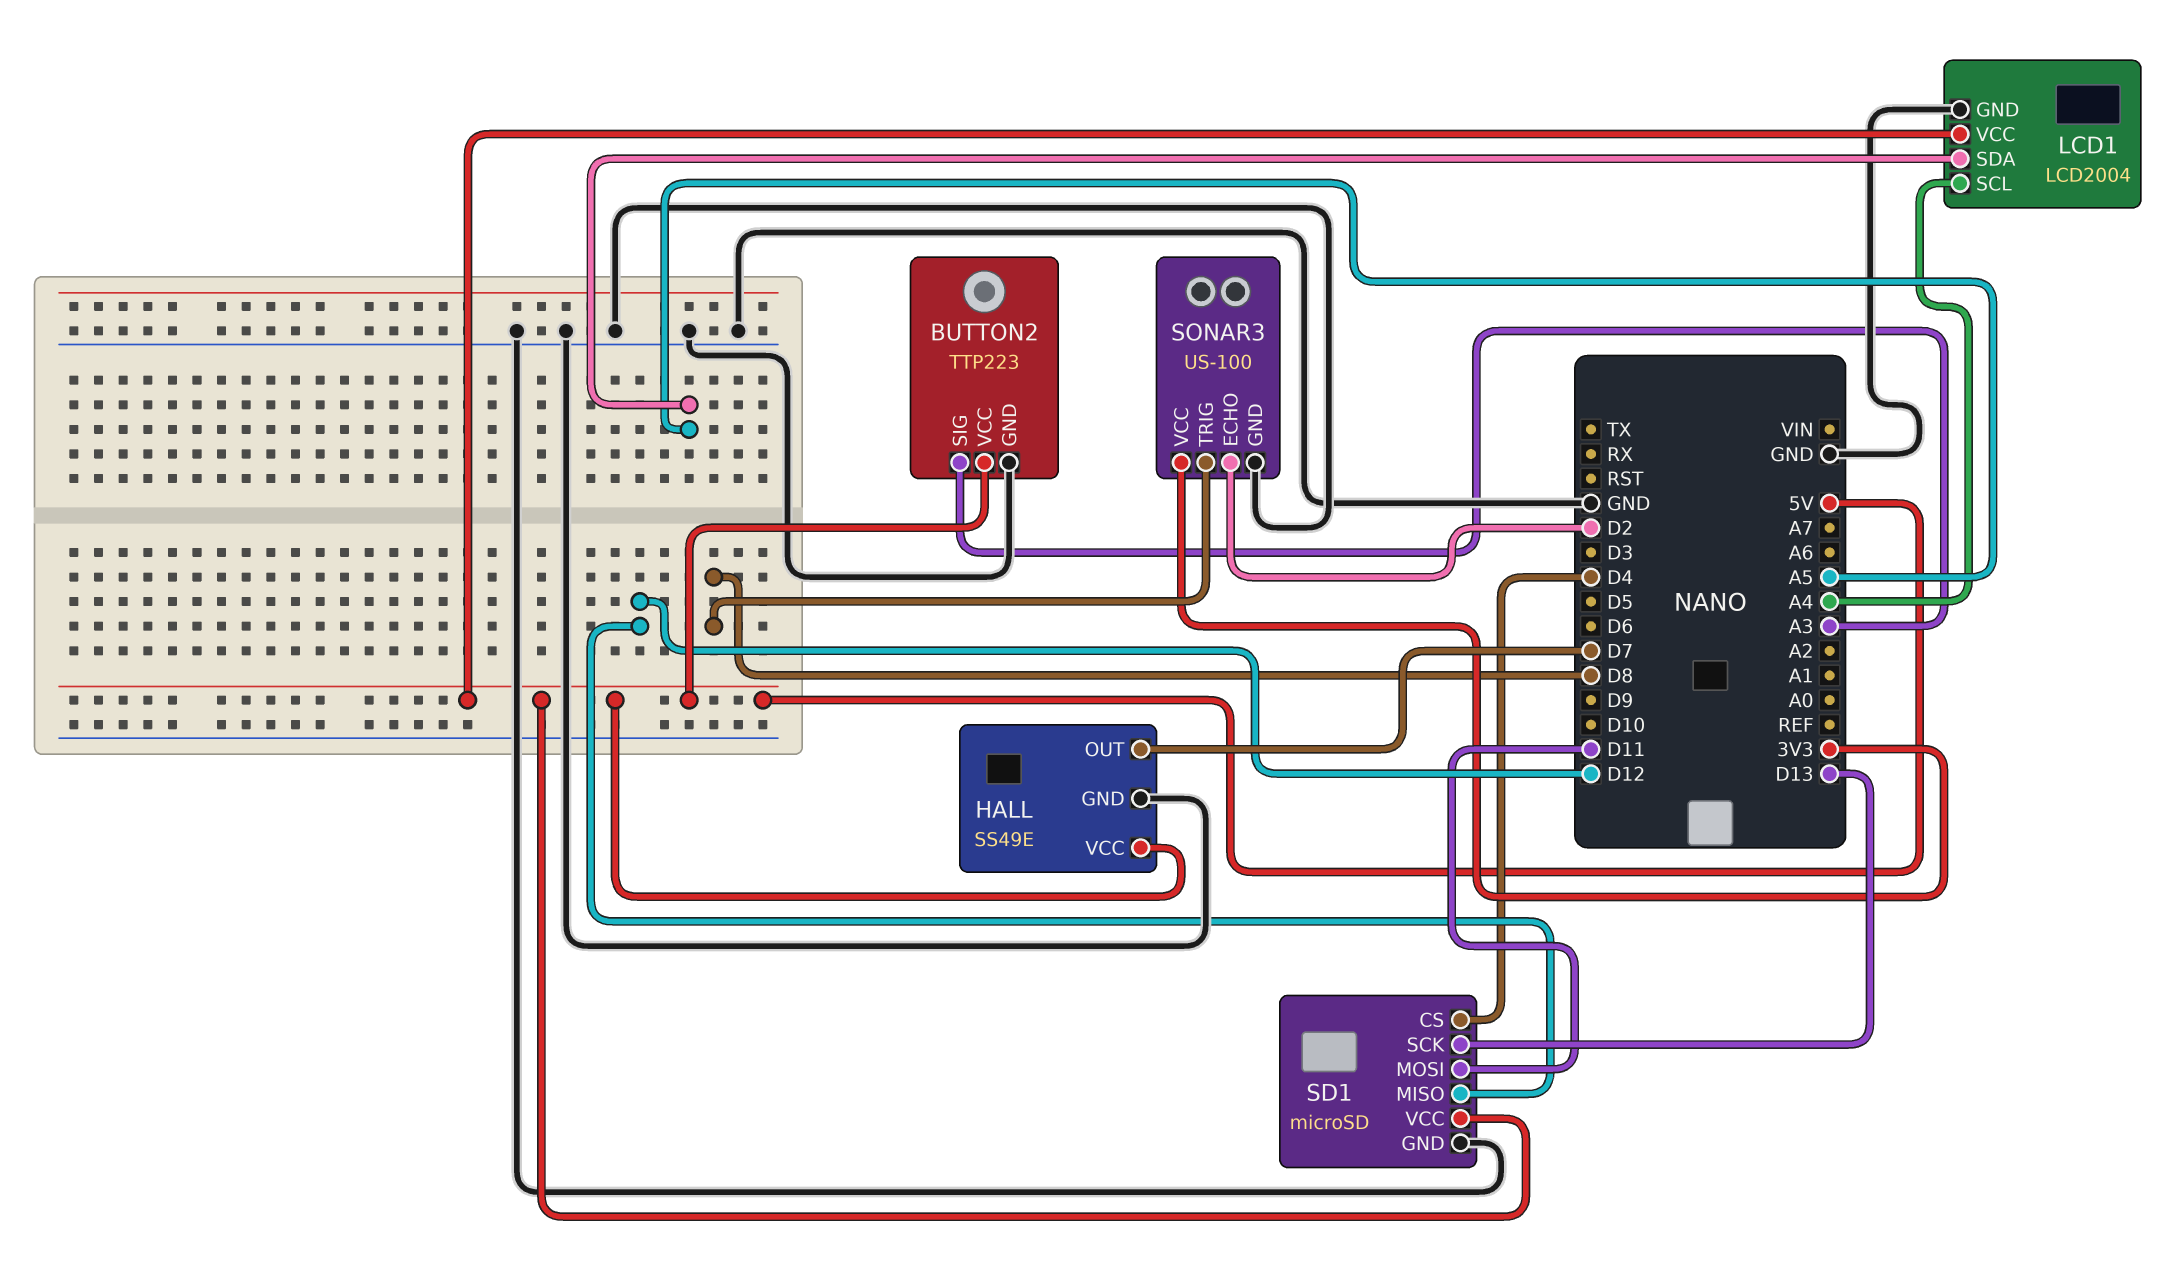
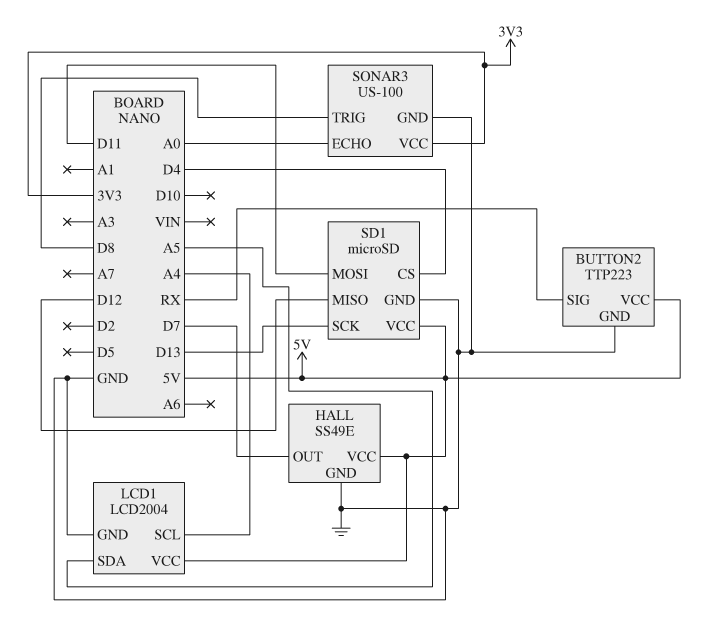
BUTTON2 pin SIG: A3 -> RX
SONAR3 pin ECHO: D2 -> A0

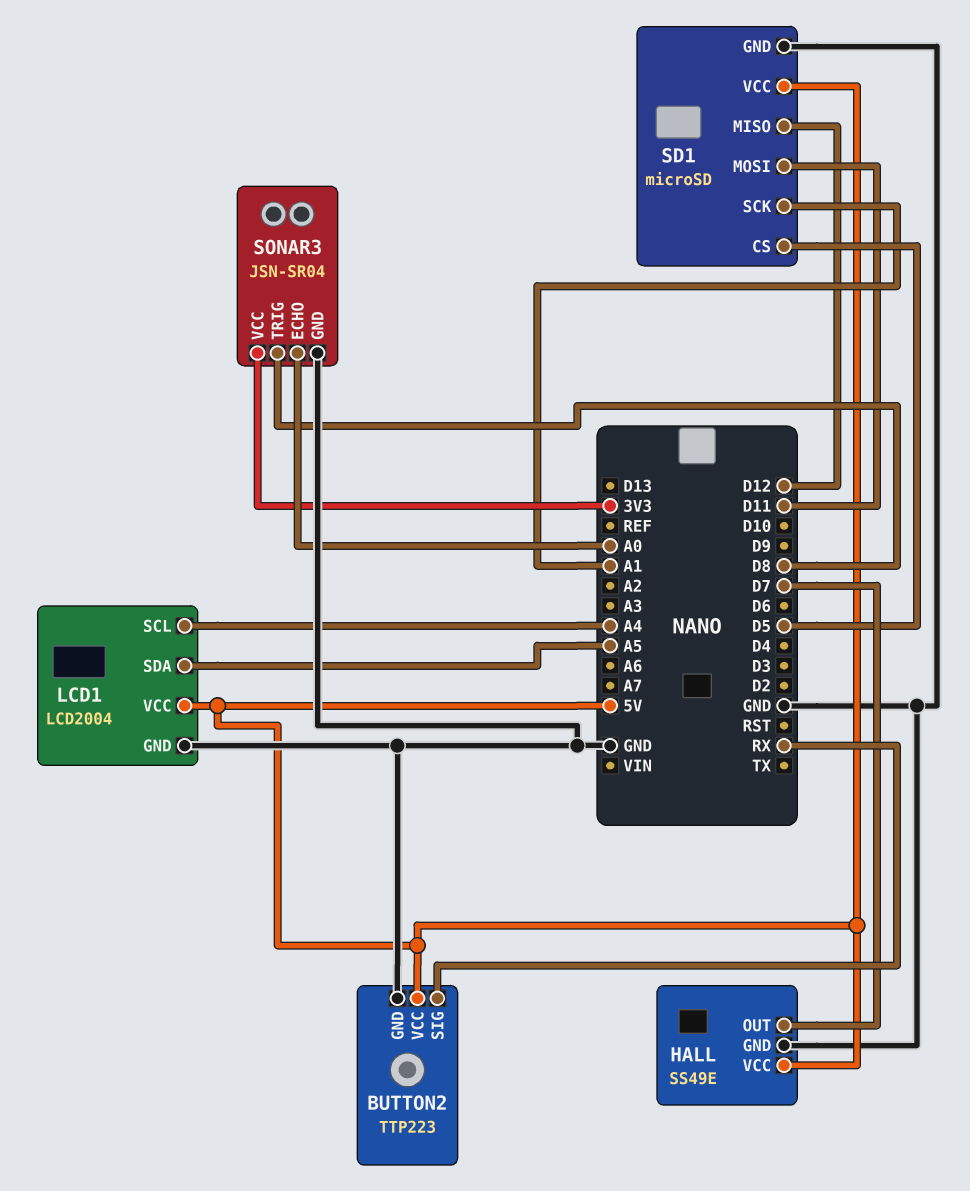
SD1 pin CS: D4 -> D5
SD1 pin SCK: D13 -> A1
SONAR3: US-100 -> JSN-SR04

